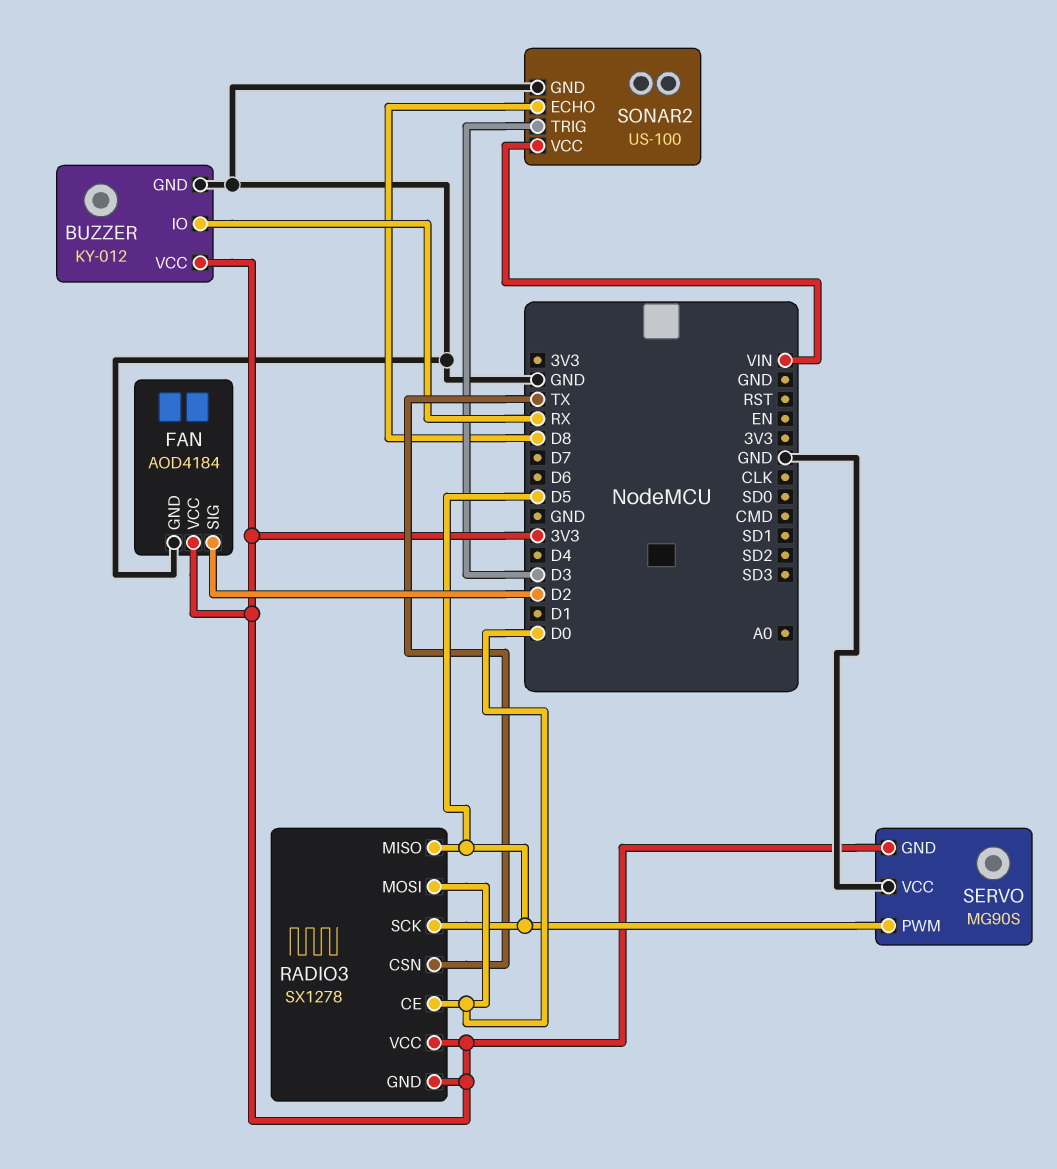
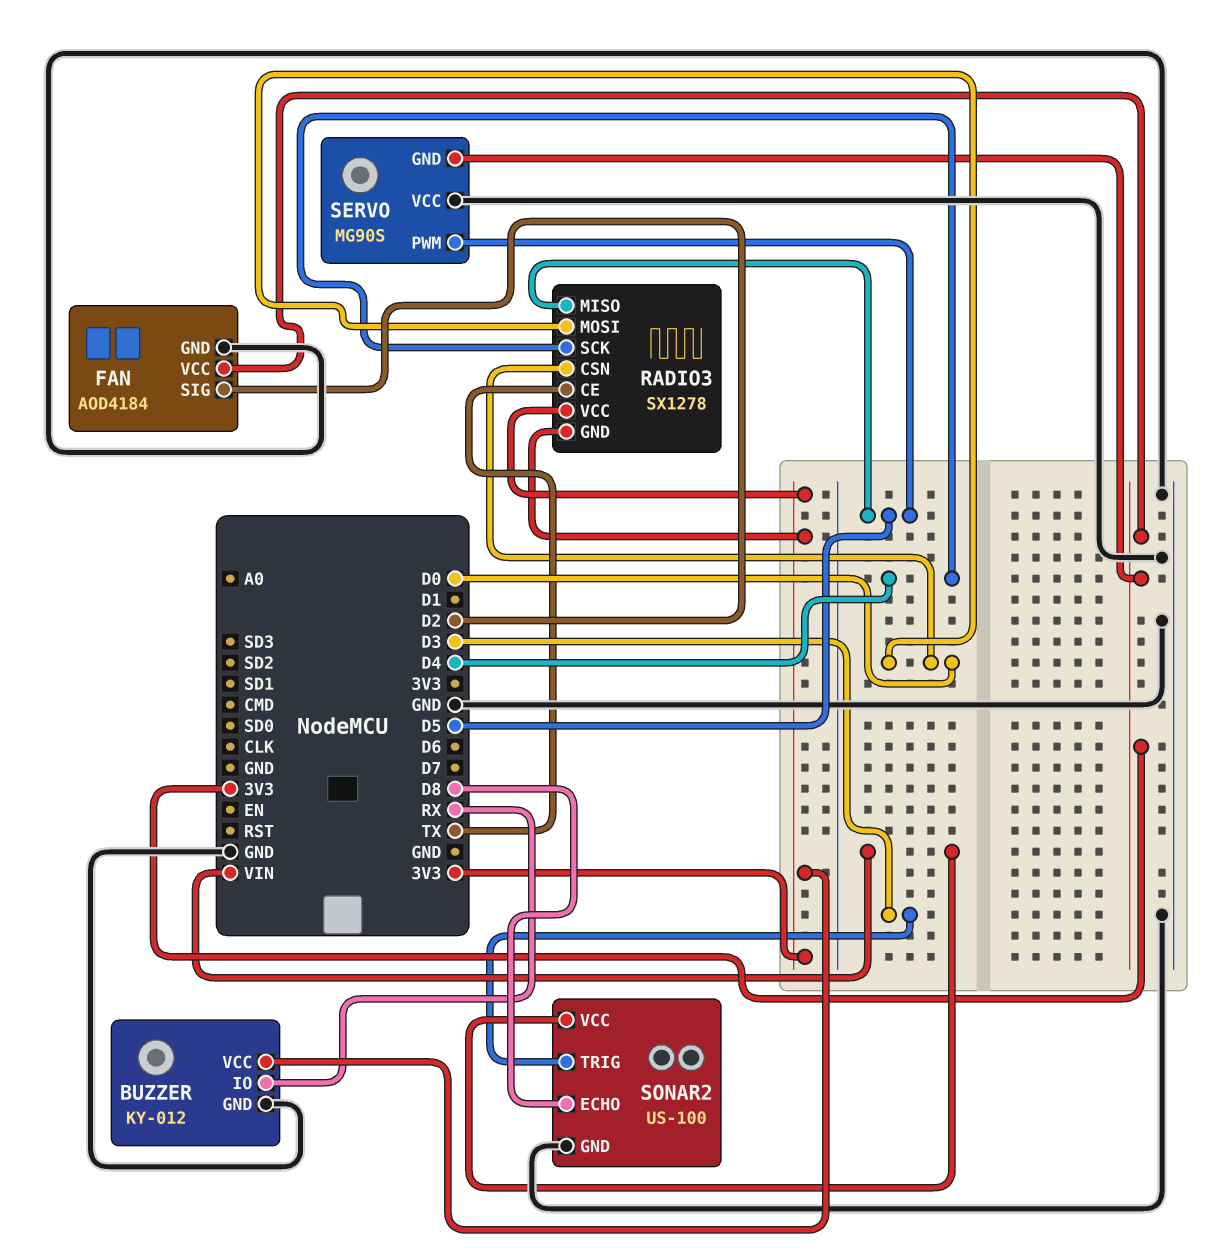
RADIO3 pin CE: D0 -> TX
RADIO3 pin CSN: TX -> D0
RADIO3 pin SCK: D5 -> D4

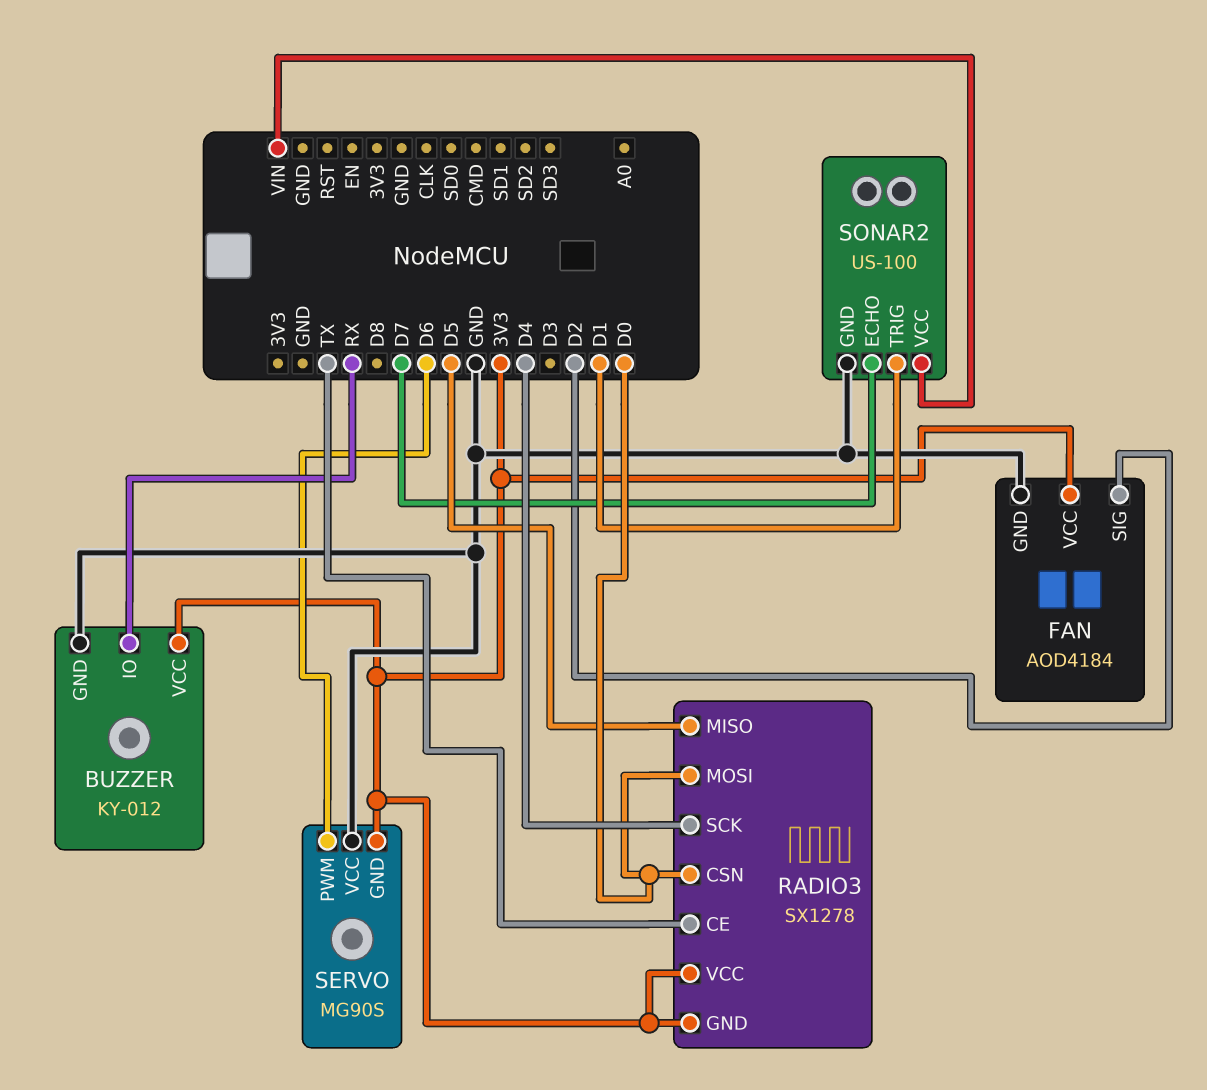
SERVO pin PWM: D5 -> D6
SONAR2 pin ECHO: D8 -> D7
SONAR2 pin TRIG: D3 -> D1

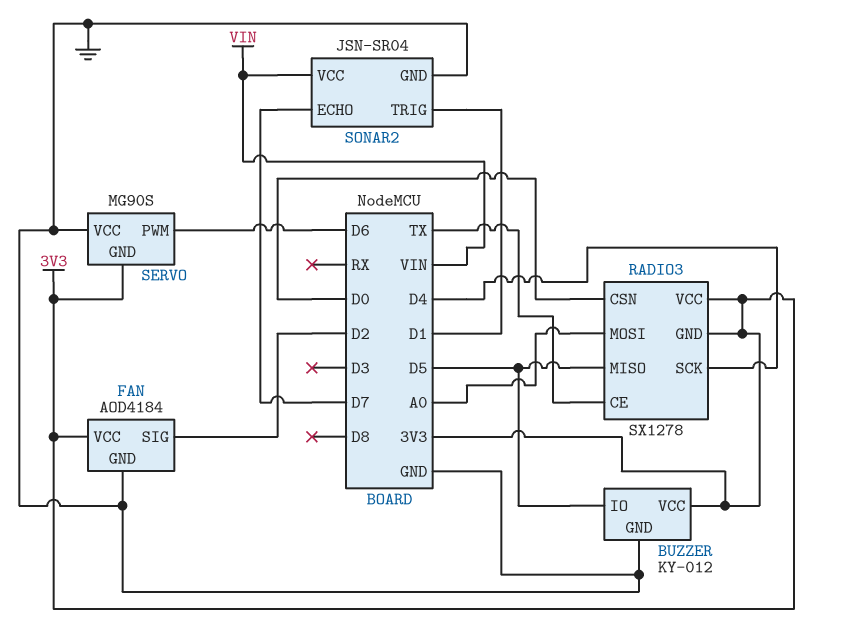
BUZZER pin IO: RX -> D5
RADIO3 pin MOSI: D0 -> A0
SONAR2: US-100 -> JSN-SR04

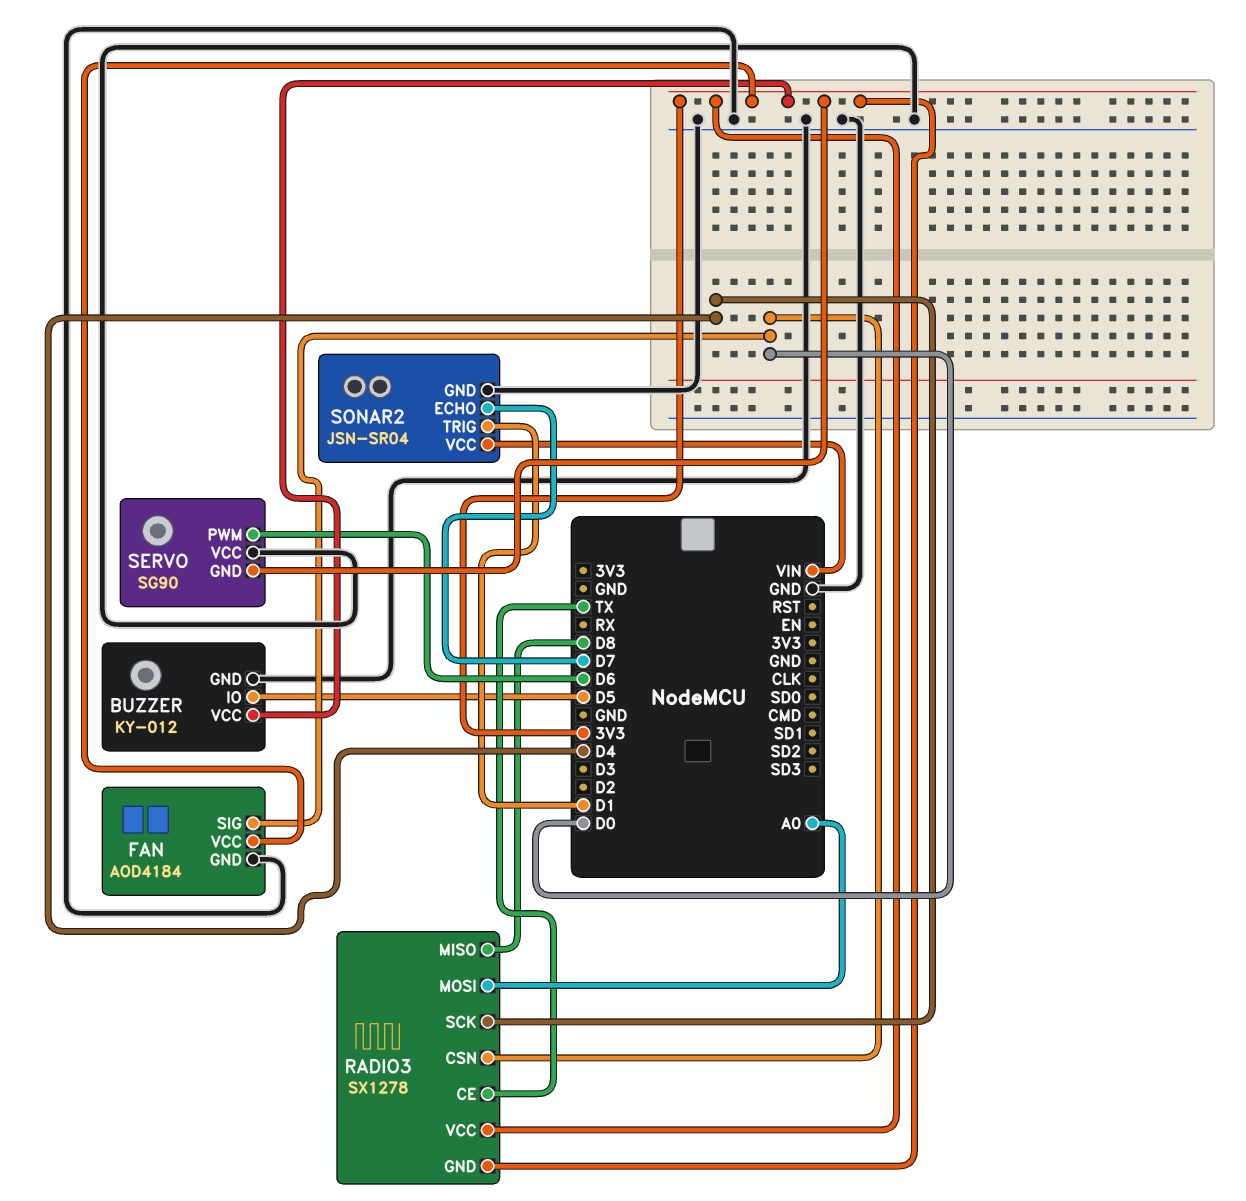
FAN pin SIG: D2 -> D0
RADIO3 pin MISO: D5 -> D8
SERVO: MG90S -> SG90

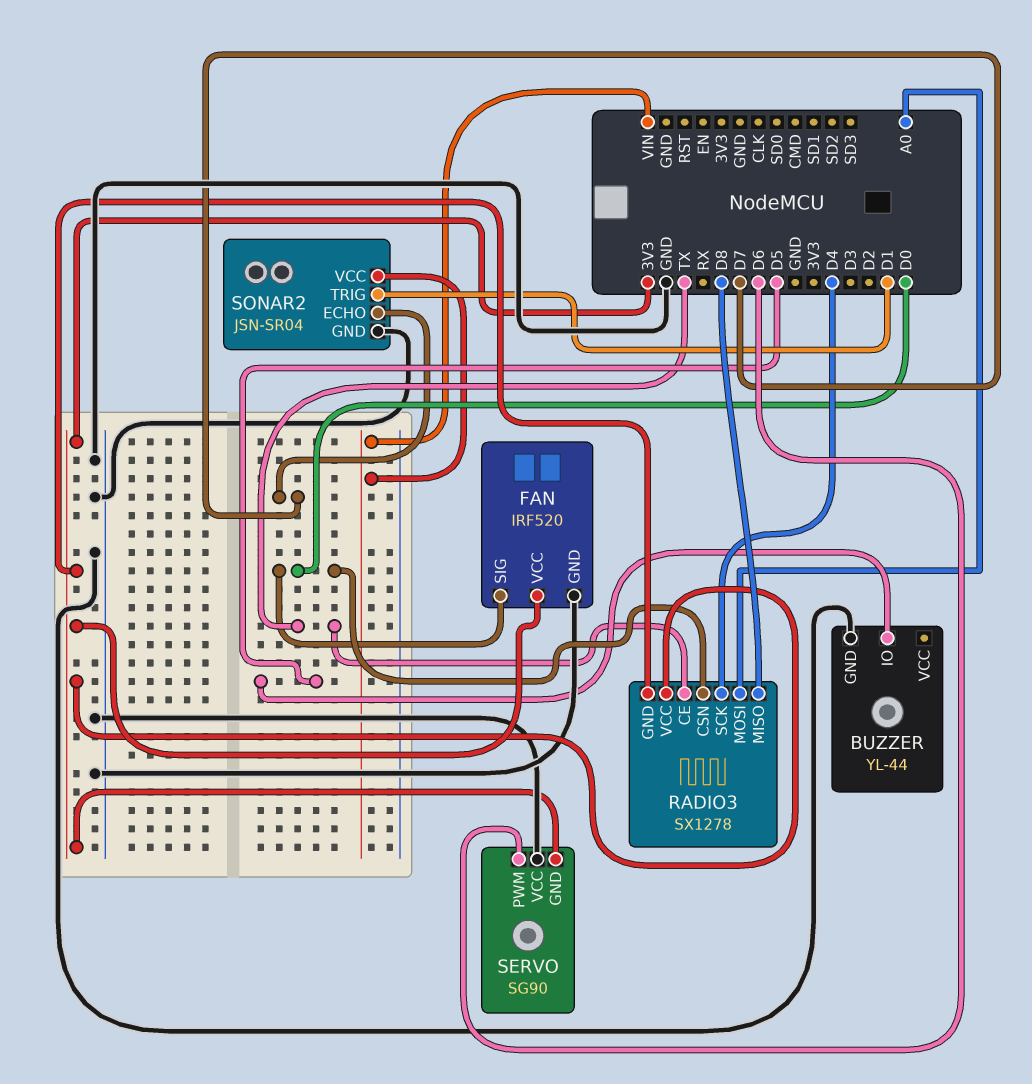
BUZZER: KY-012 -> YL-44
BUZZER pin VCC: 3V3 -> none
FAN: AOD4184 -> IRF520

